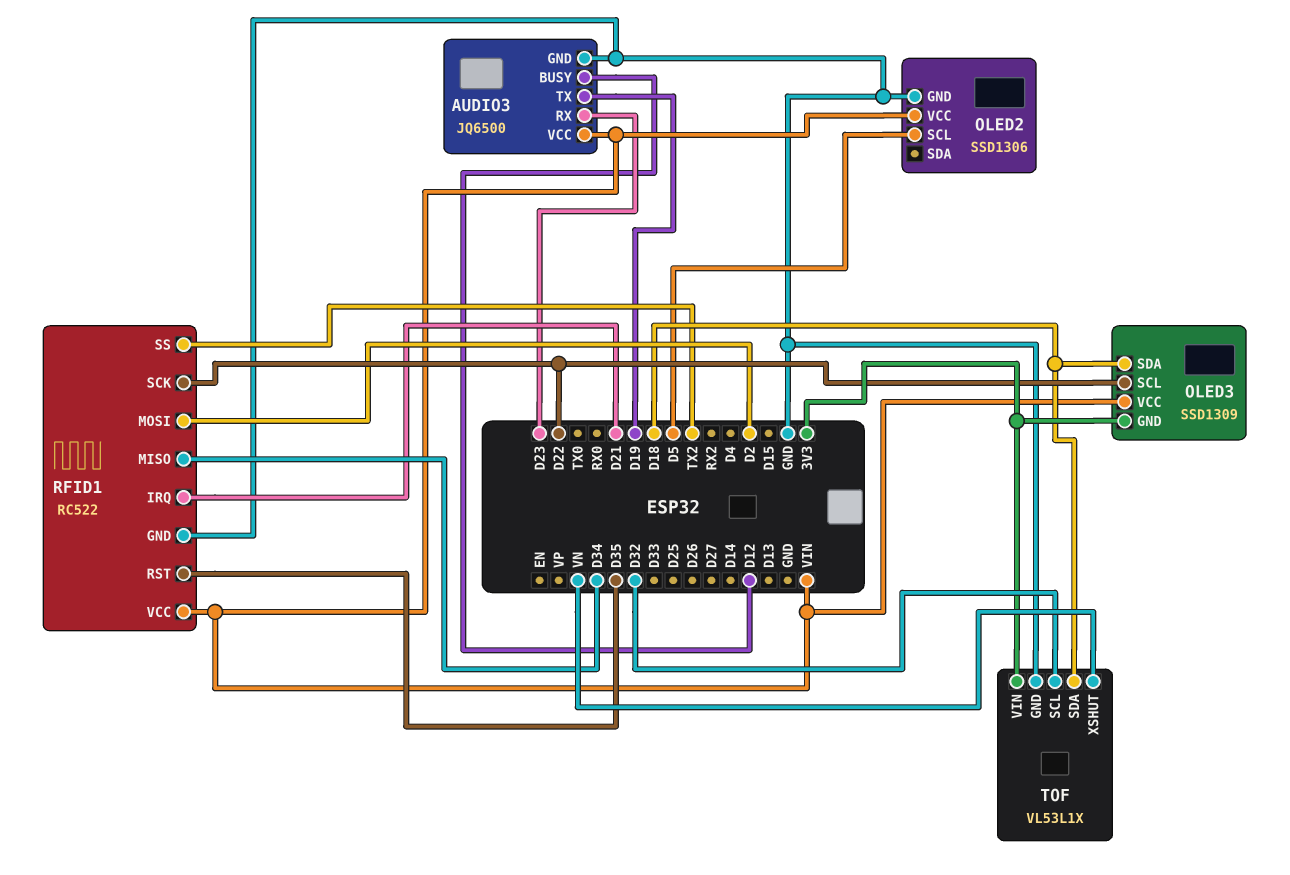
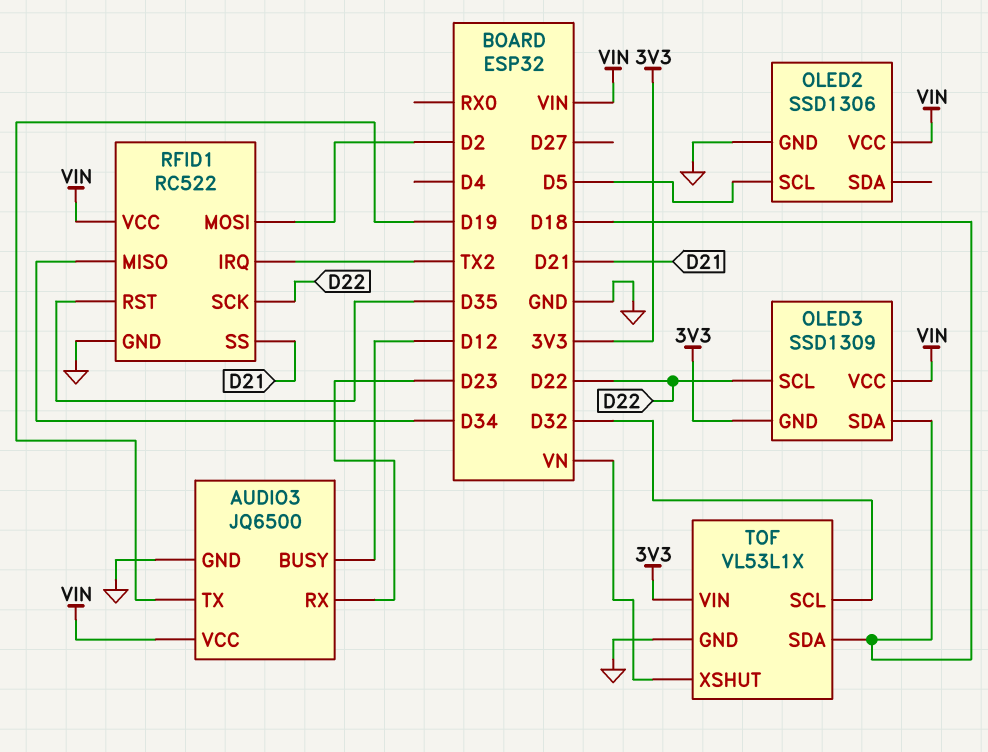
RFID1 pin IRQ: D21 -> TX2
RFID1 pin SS: TX2 -> D21

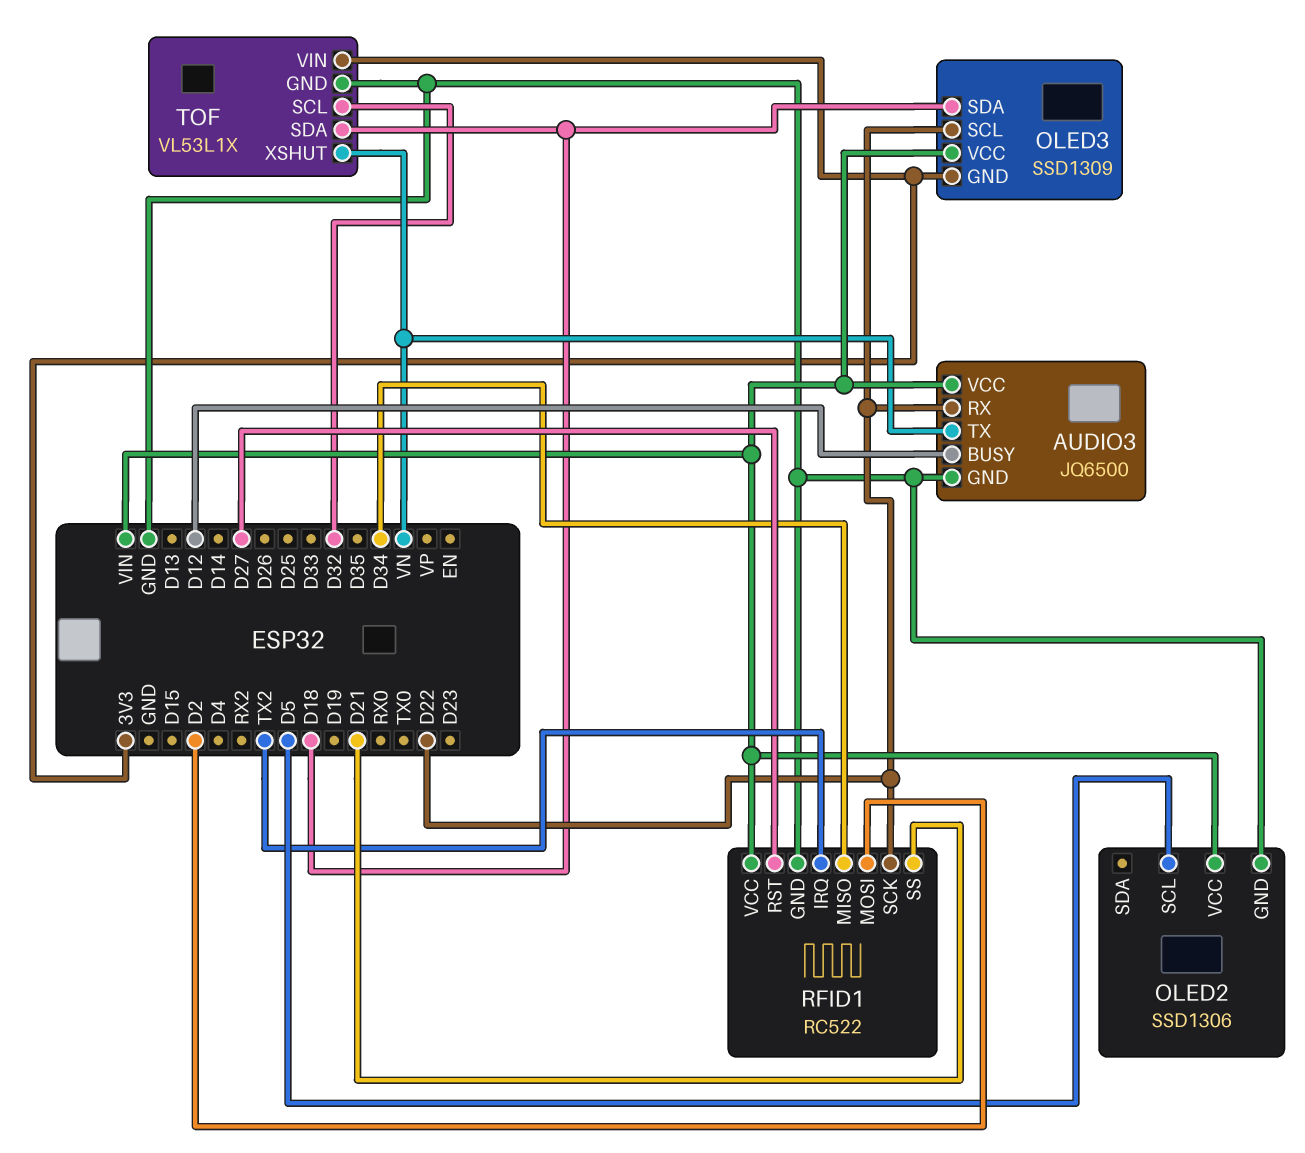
AUDIO3 pin RX: D23 -> D22
AUDIO3 pin TX: D19 -> VN
RFID1 pin RST: D35 -> D27

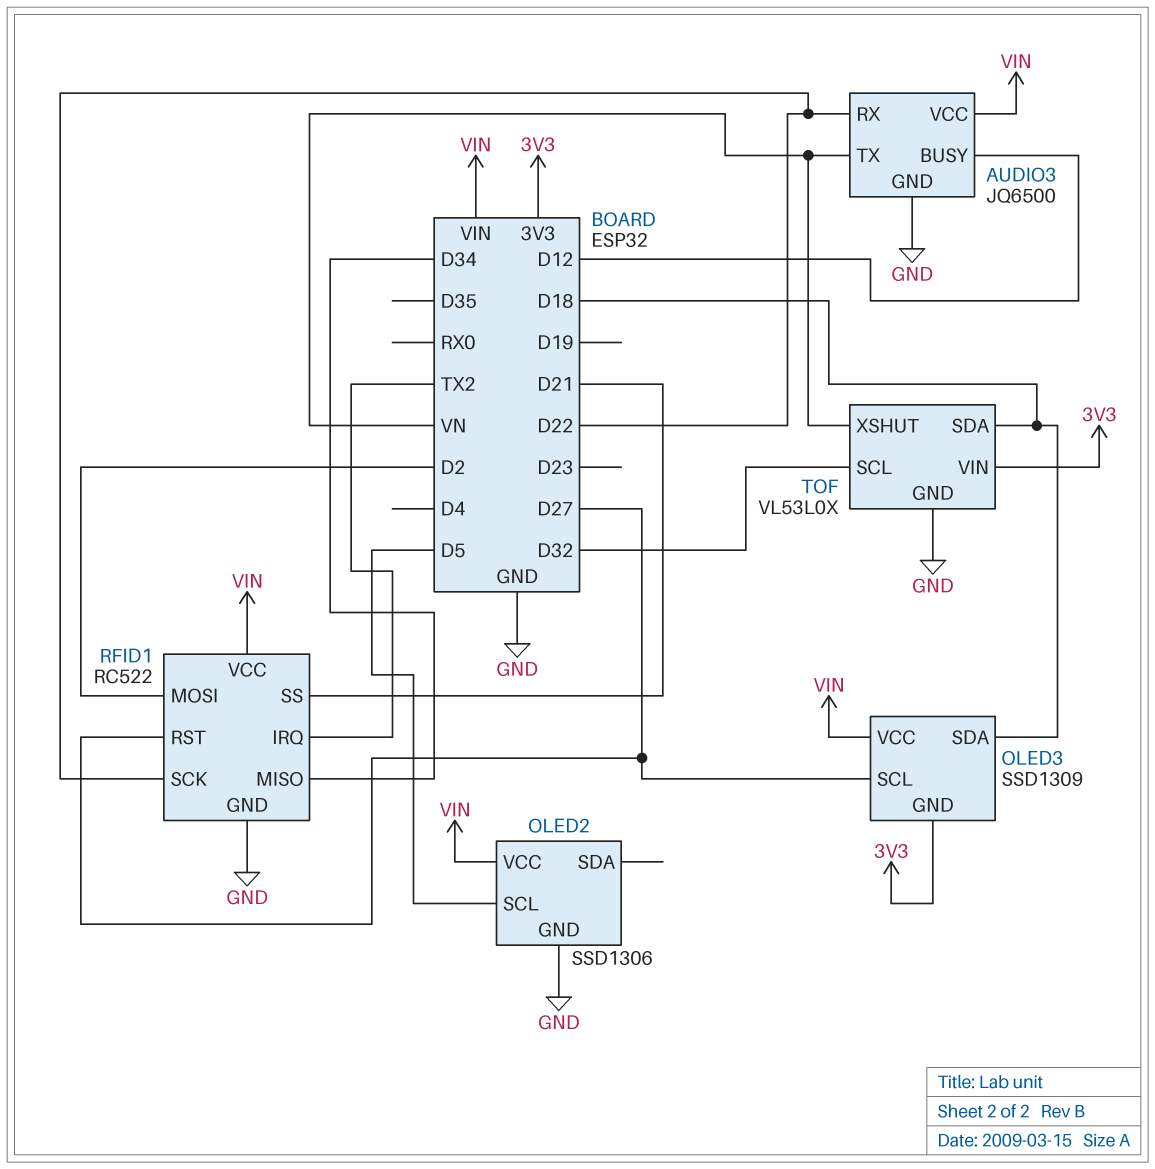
OLED3 pin SCL: D22 -> D27
TOF: VL53L1X -> VL53L0X

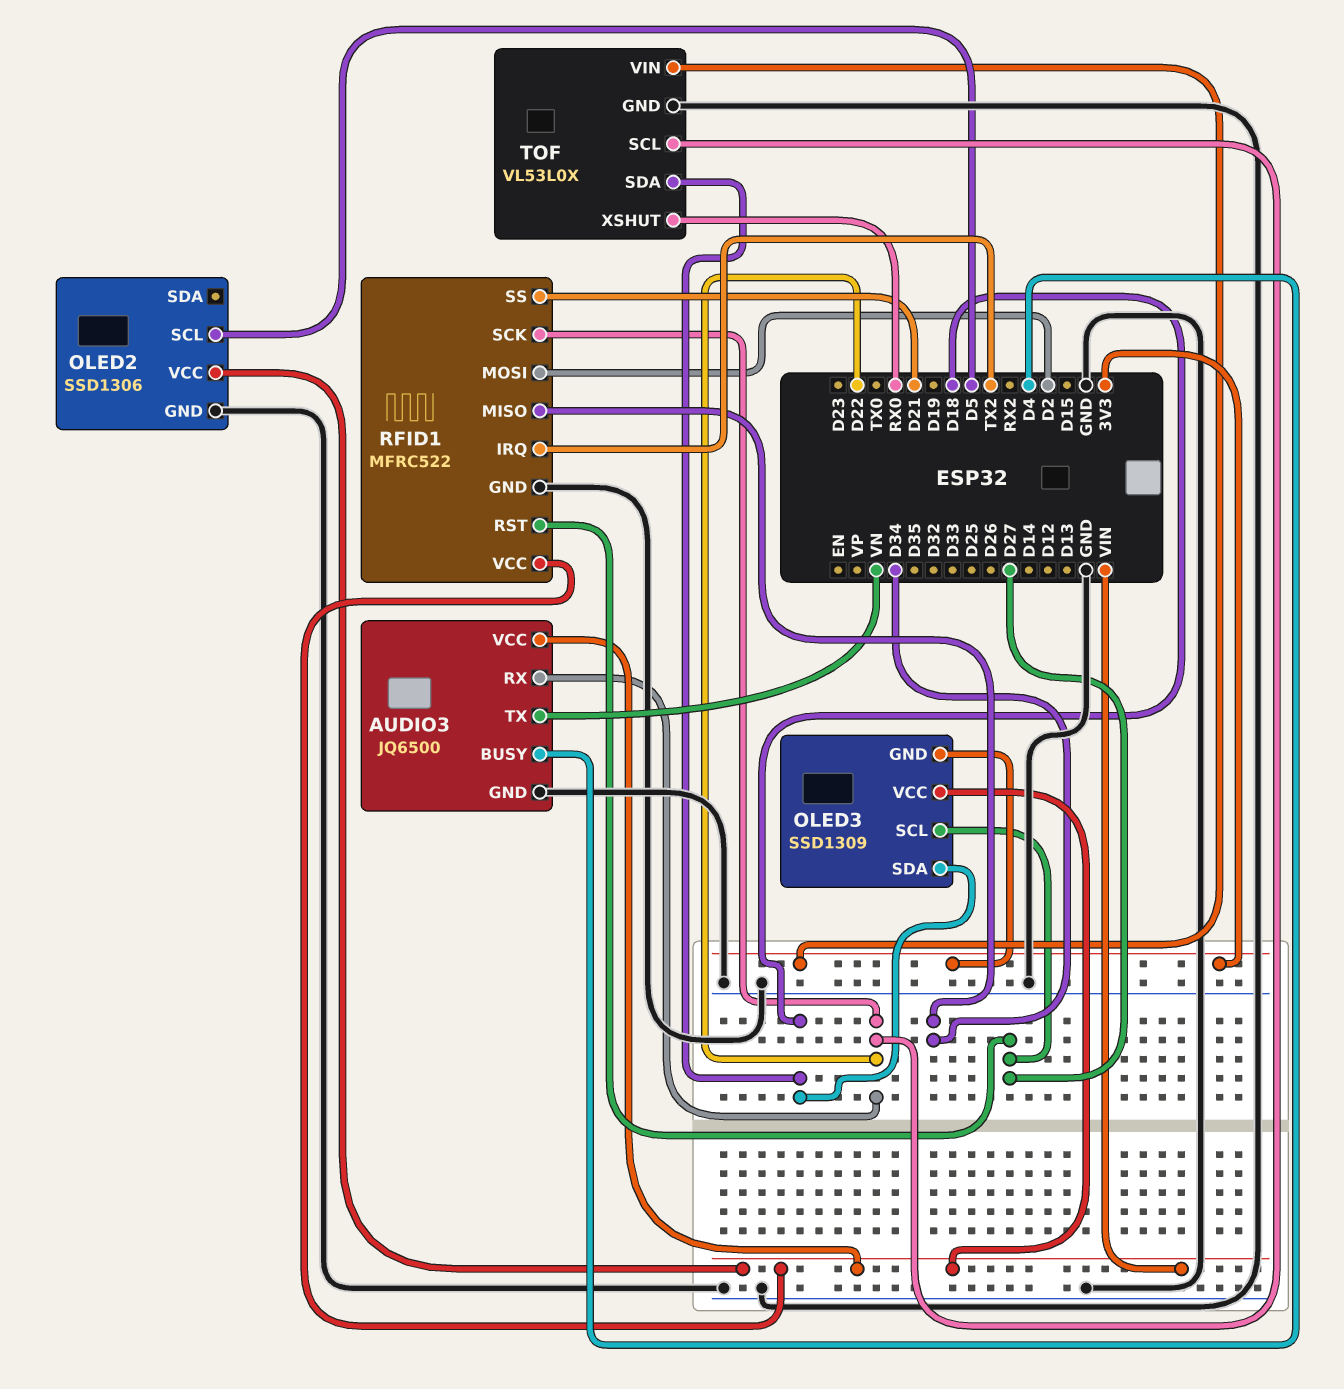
AUDIO3 pin BUSY: D12 -> D4
RFID1: RC522 -> MFRC522
TOF pin SCL: D32 -> D22
TOF pin XSHUT: VN -> RX0

